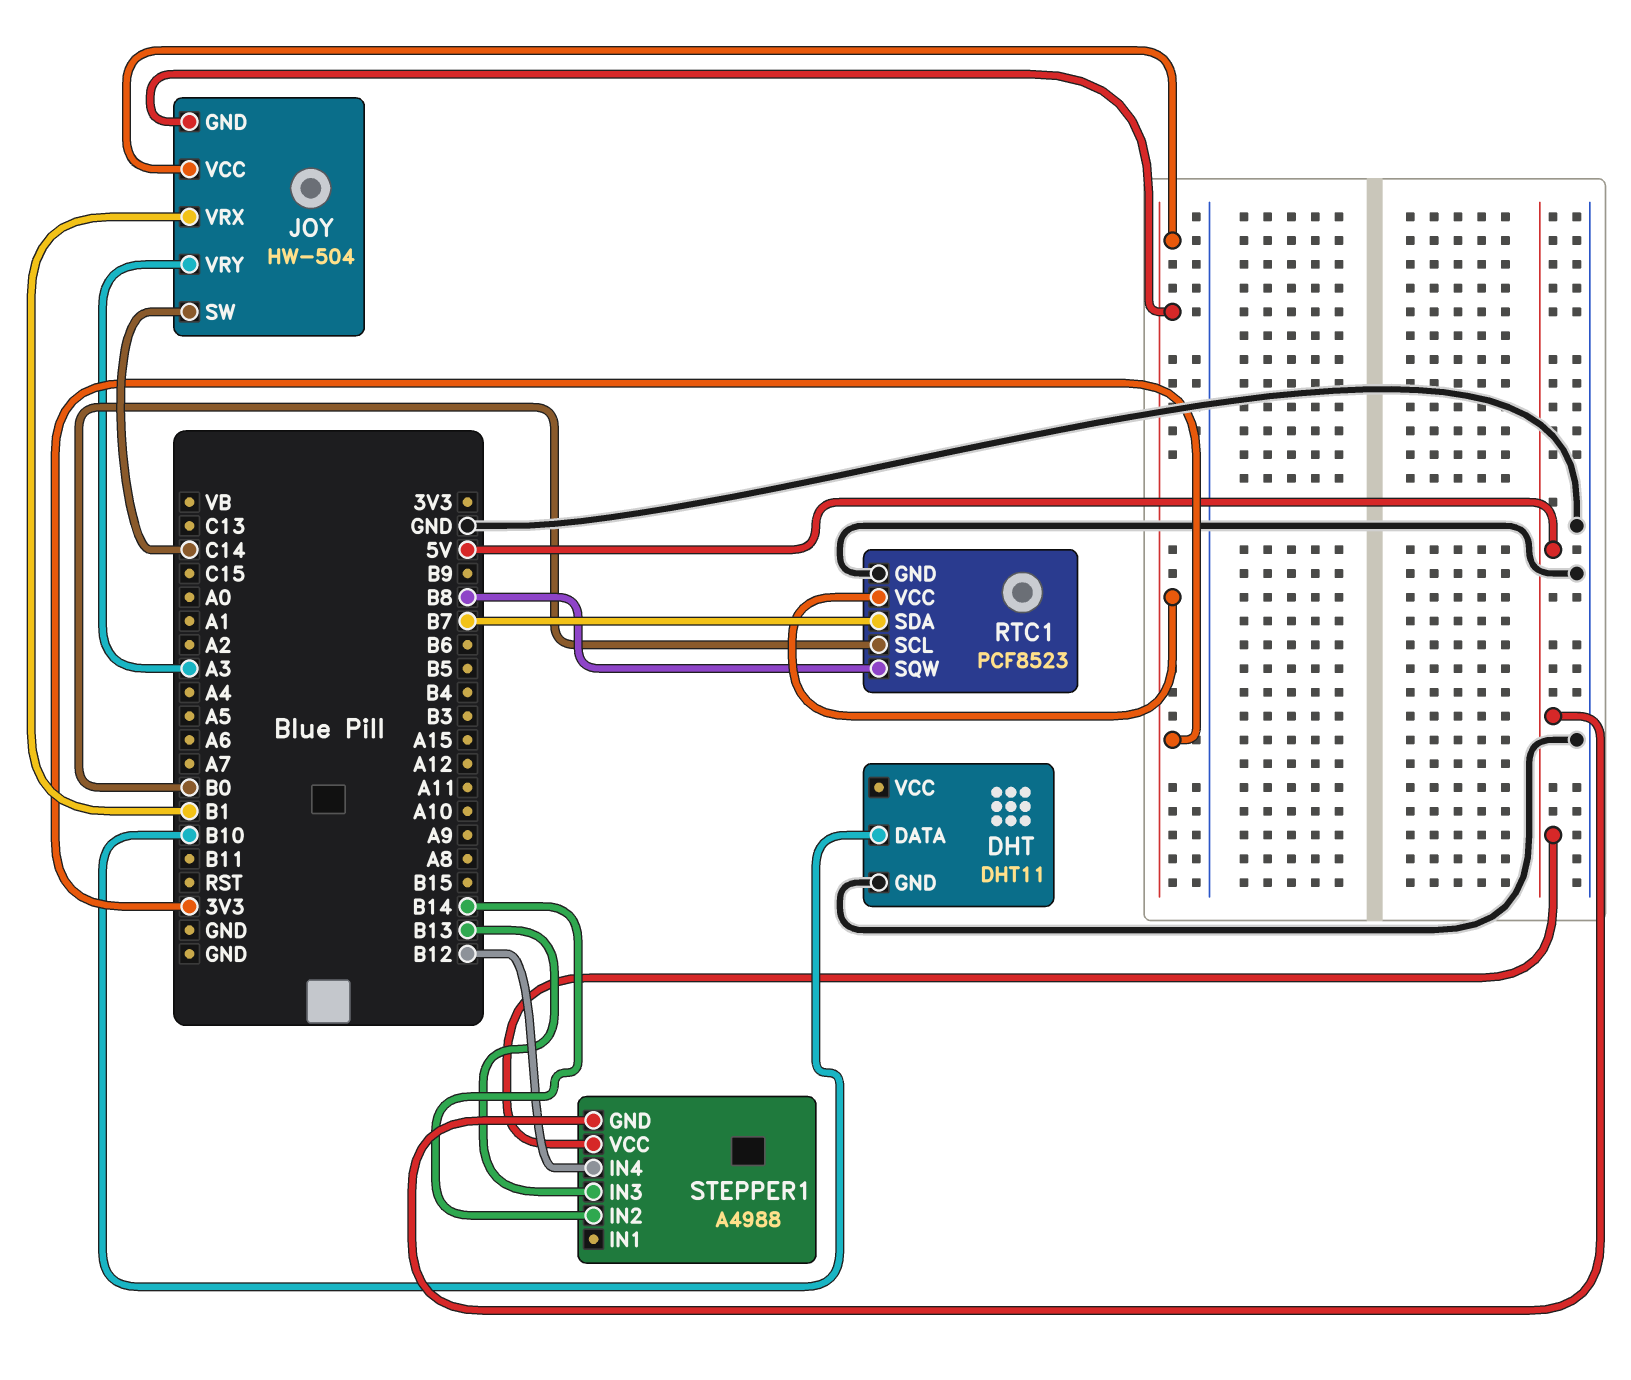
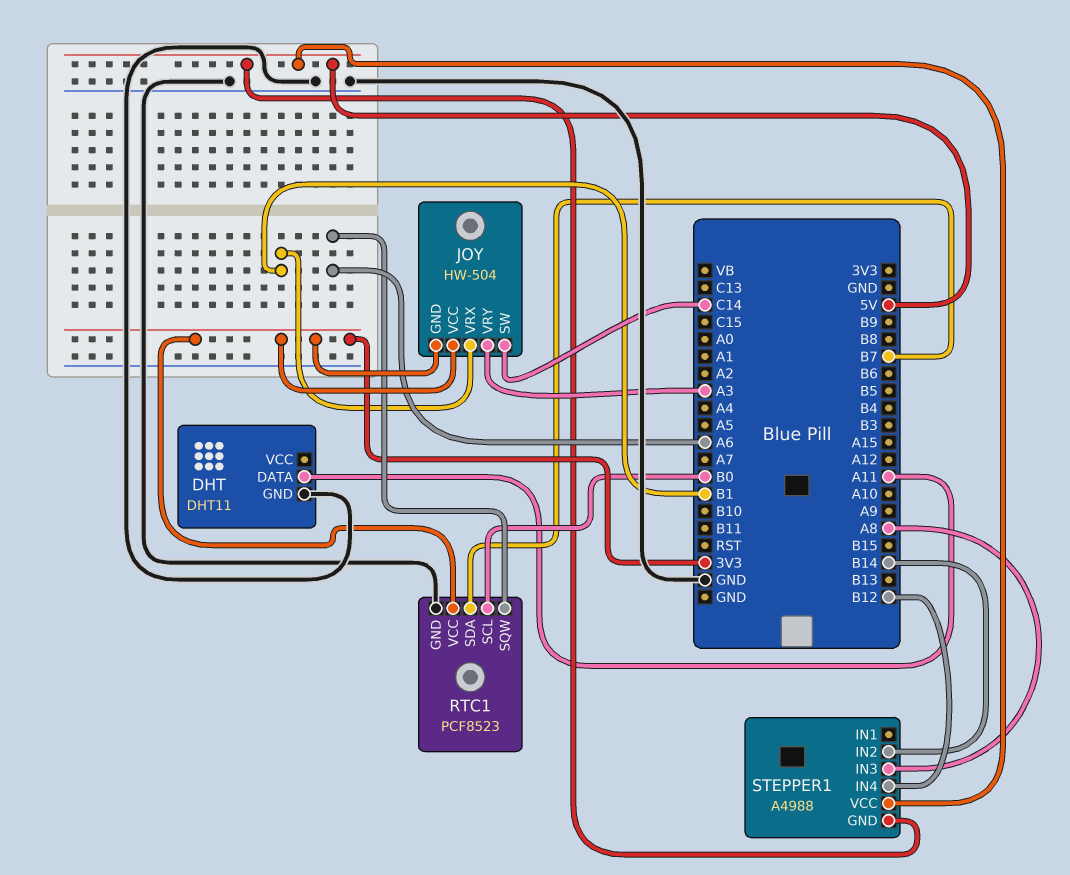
DHT pin DATA: B10 -> A11
RTC1 pin SQW: B8 -> A6
STEPPER1 pin IN3: B13 -> A8

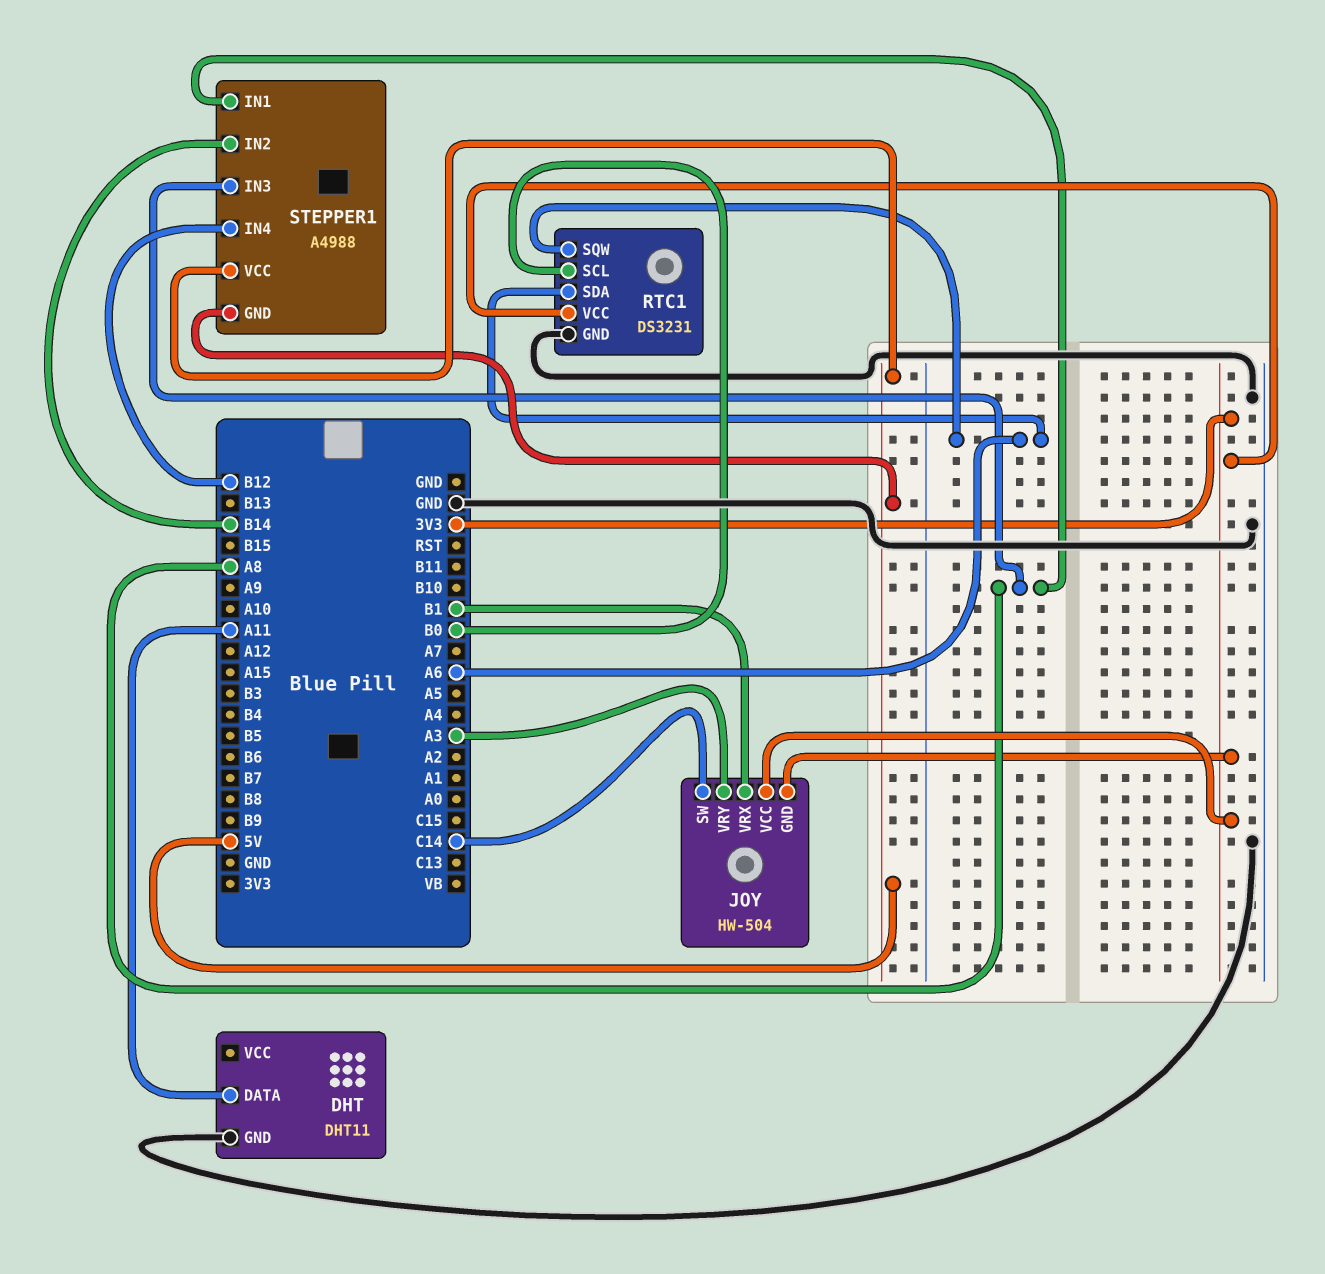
RTC1: PCF8523 -> DS3231
RTC1 pin SDA: B7 -> A6
STEPPER1 pin IN1: none -> A8

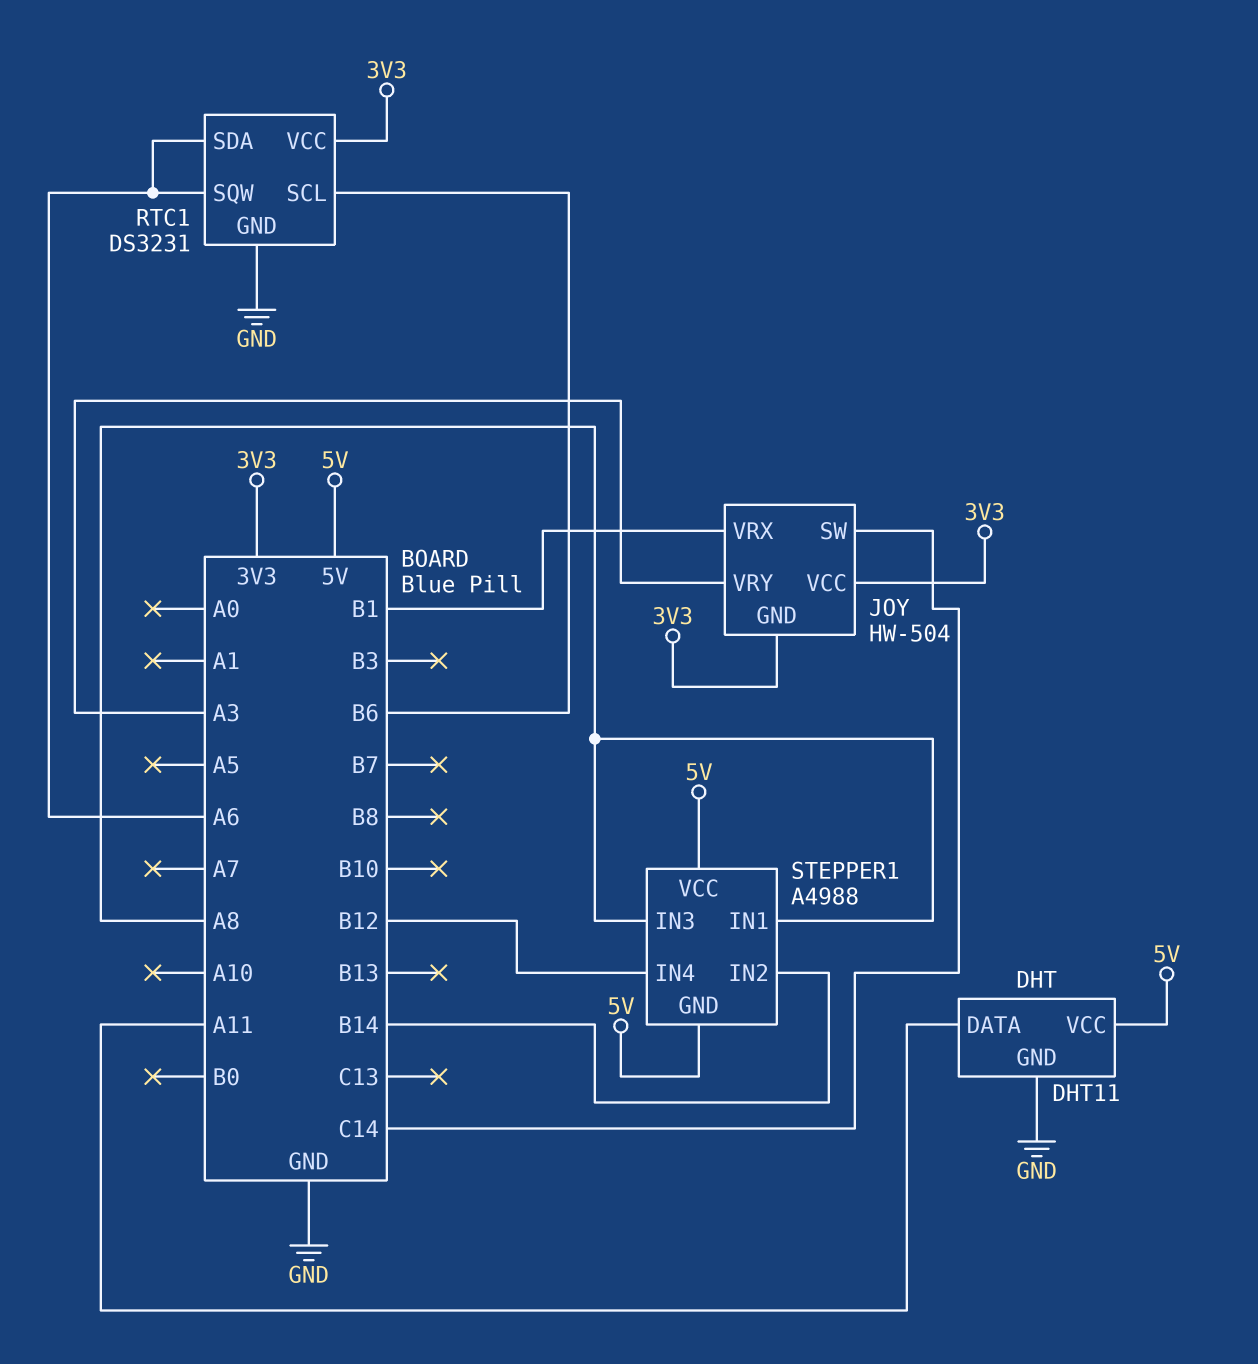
DHT pin VCC: none -> 5V
RTC1 pin SCL: B0 -> B6

